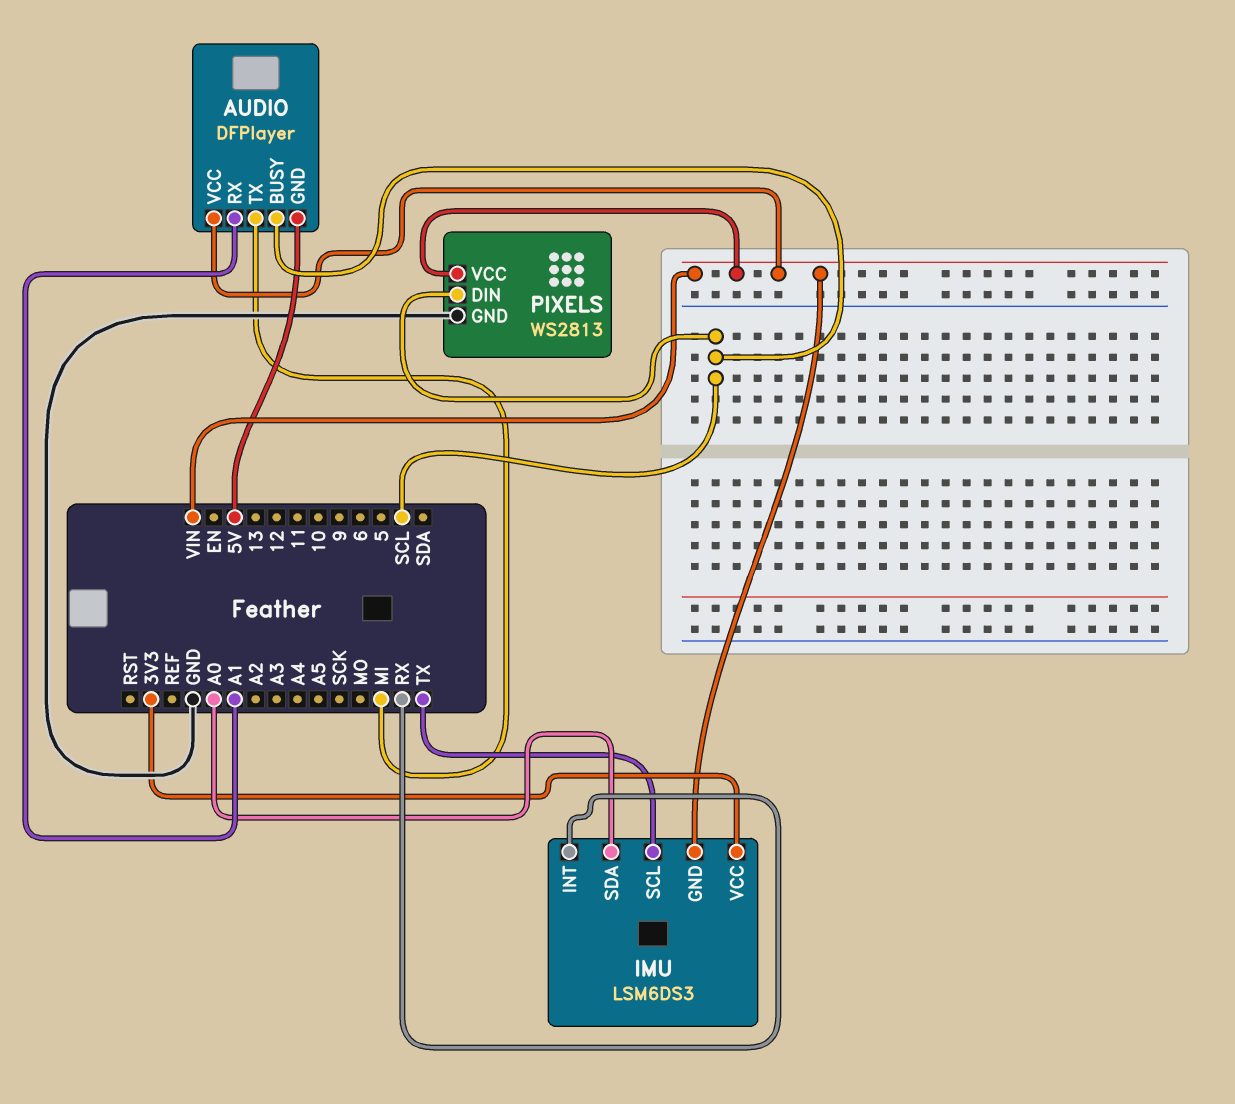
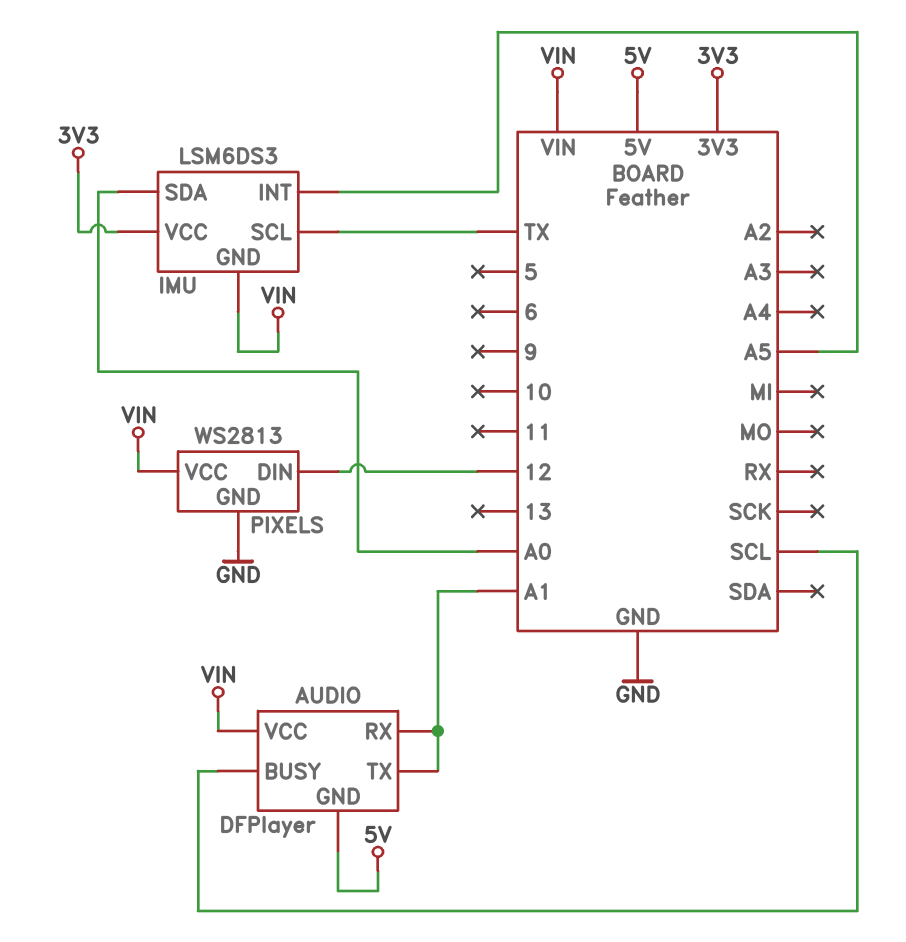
AUDIO pin TX: MI -> A1
IMU pin INT: RX -> A5
PIXELS pin DIN: SCL -> 12

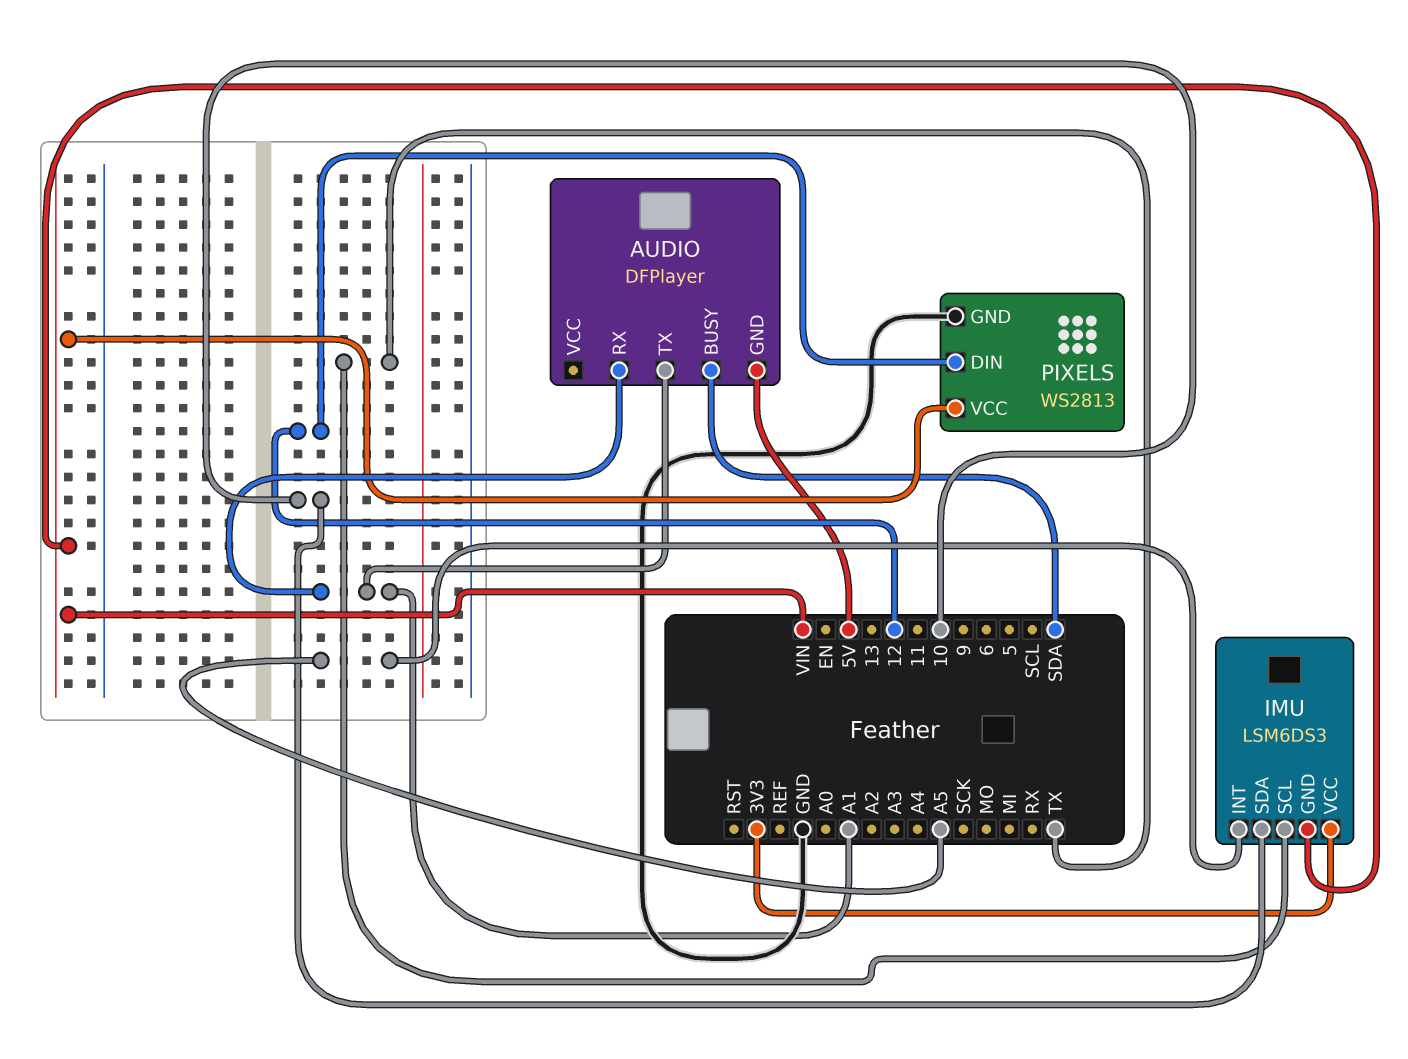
AUDIO pin BUSY: SCL -> SDA
AUDIO pin VCC: VIN -> none
IMU pin SDA: A0 -> 10

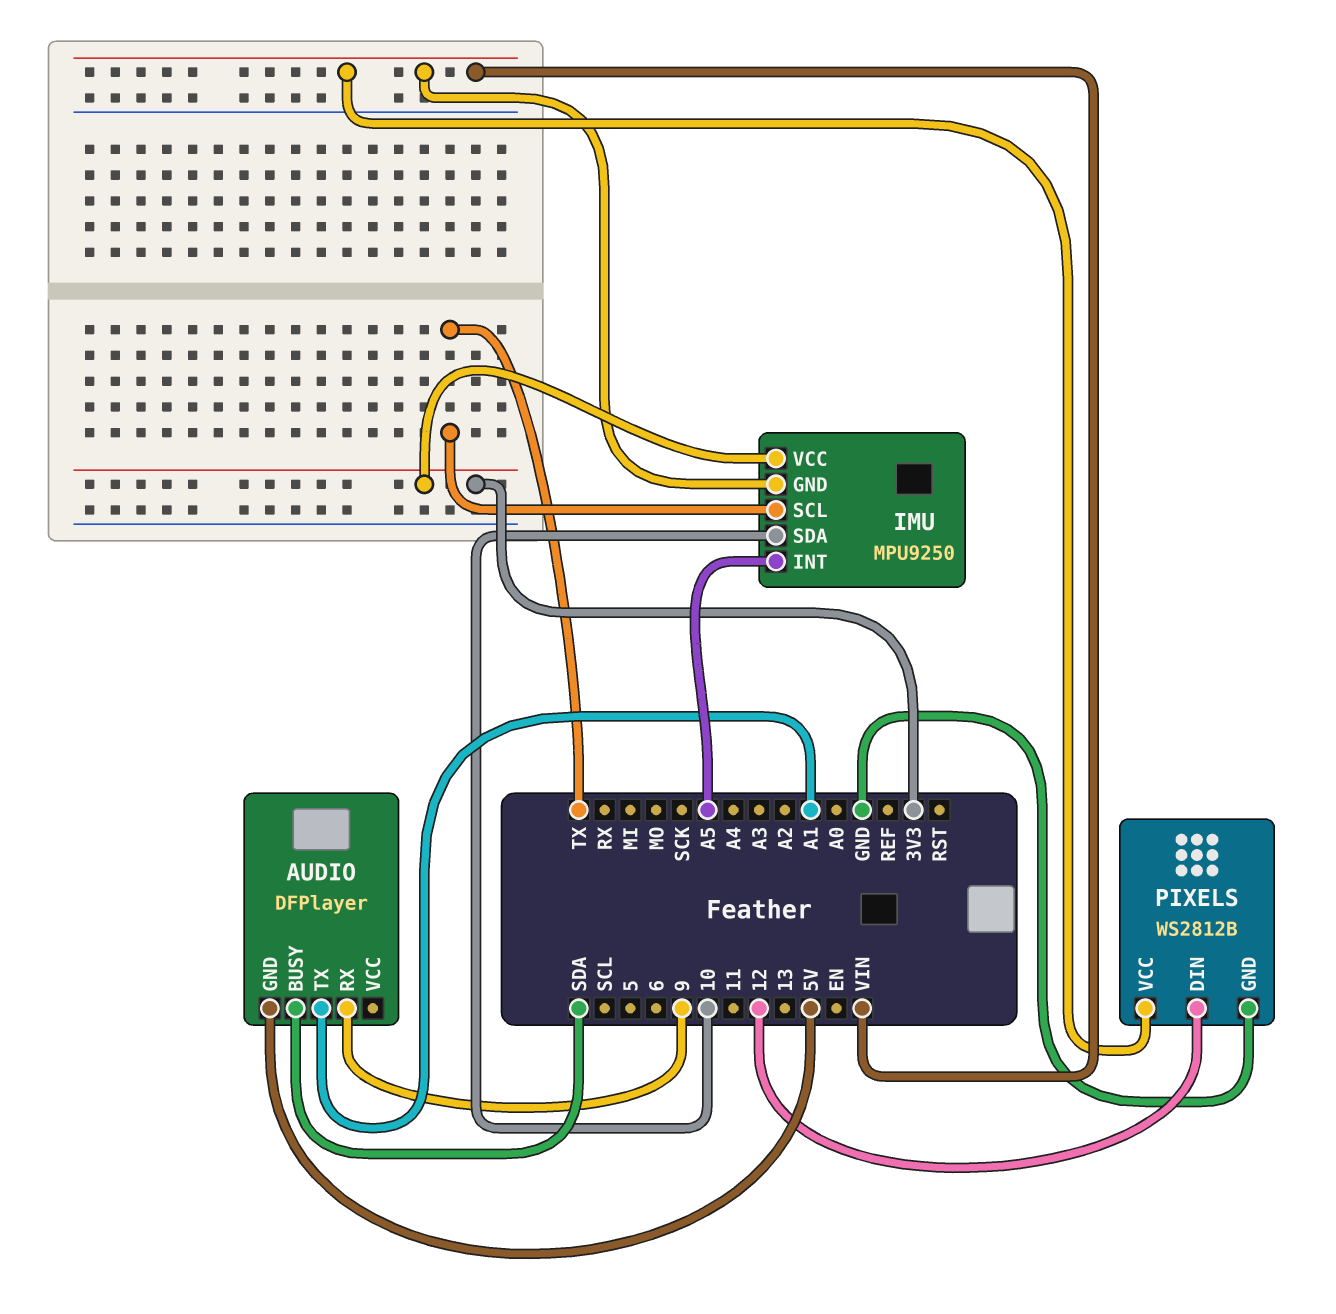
AUDIO pin RX: A1 -> 9
IMU: LSM6DS3 -> MPU9250
PIXELS: WS2813 -> WS2812B

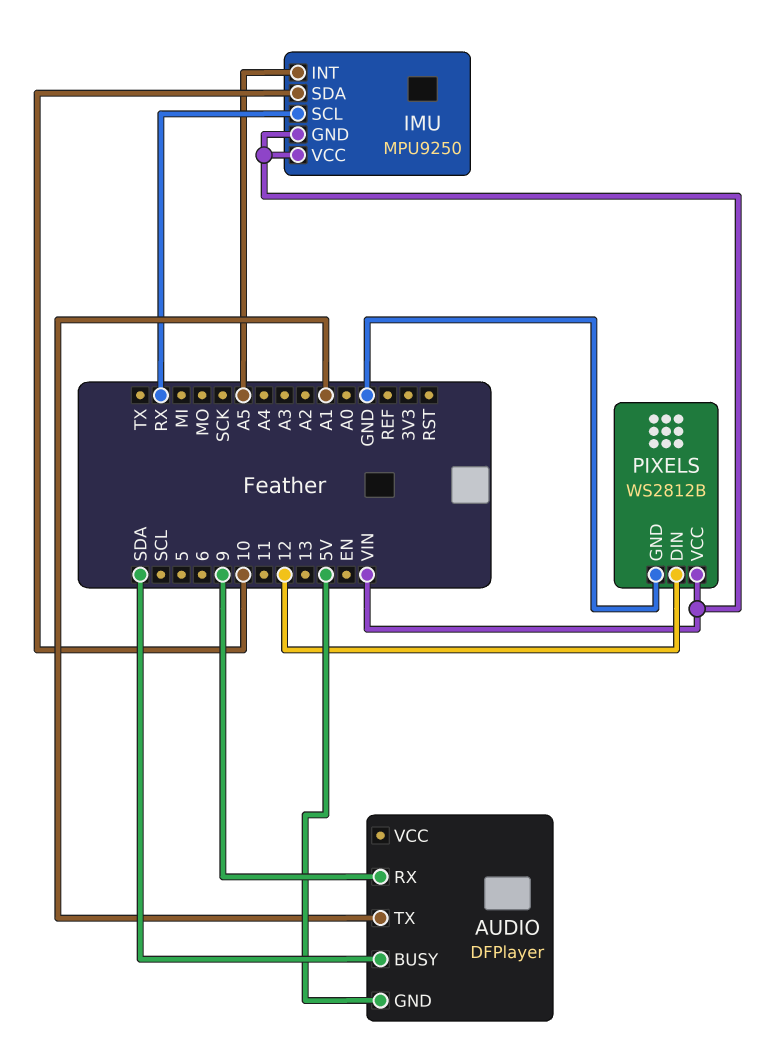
IMU pin SCL: TX -> RX
IMU pin VCC: 3V3 -> VIN

